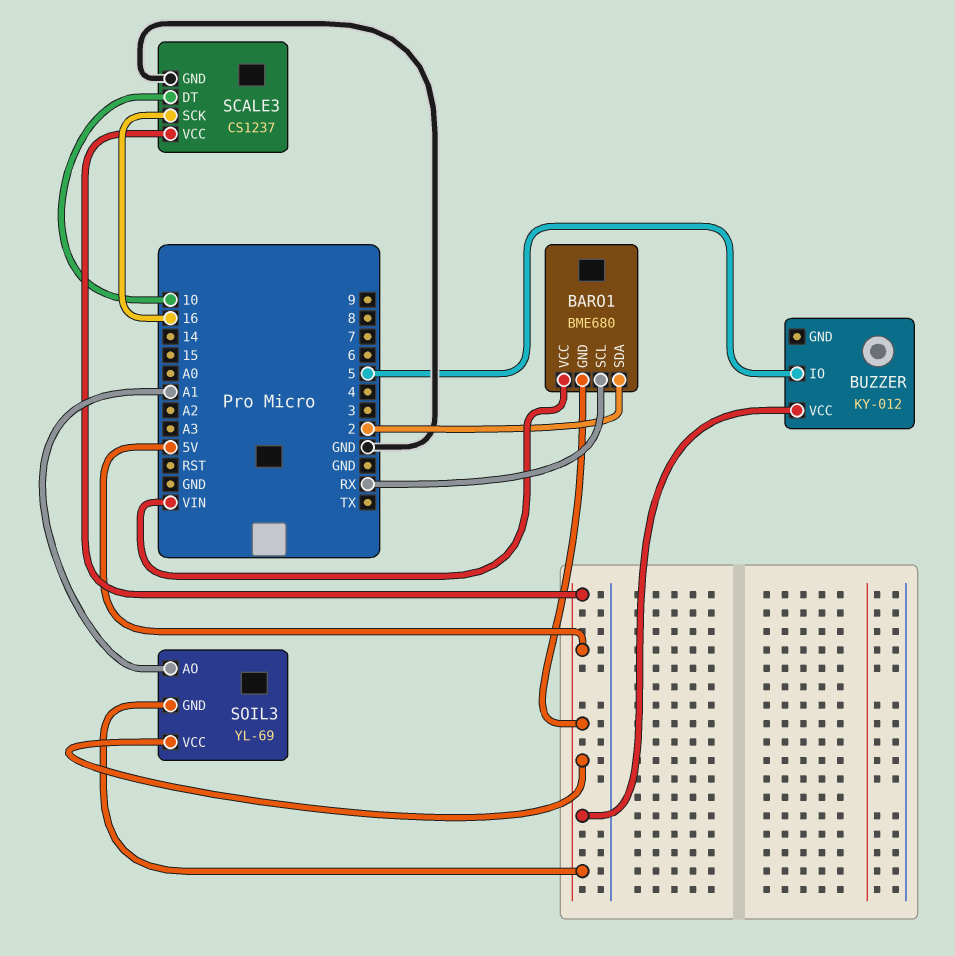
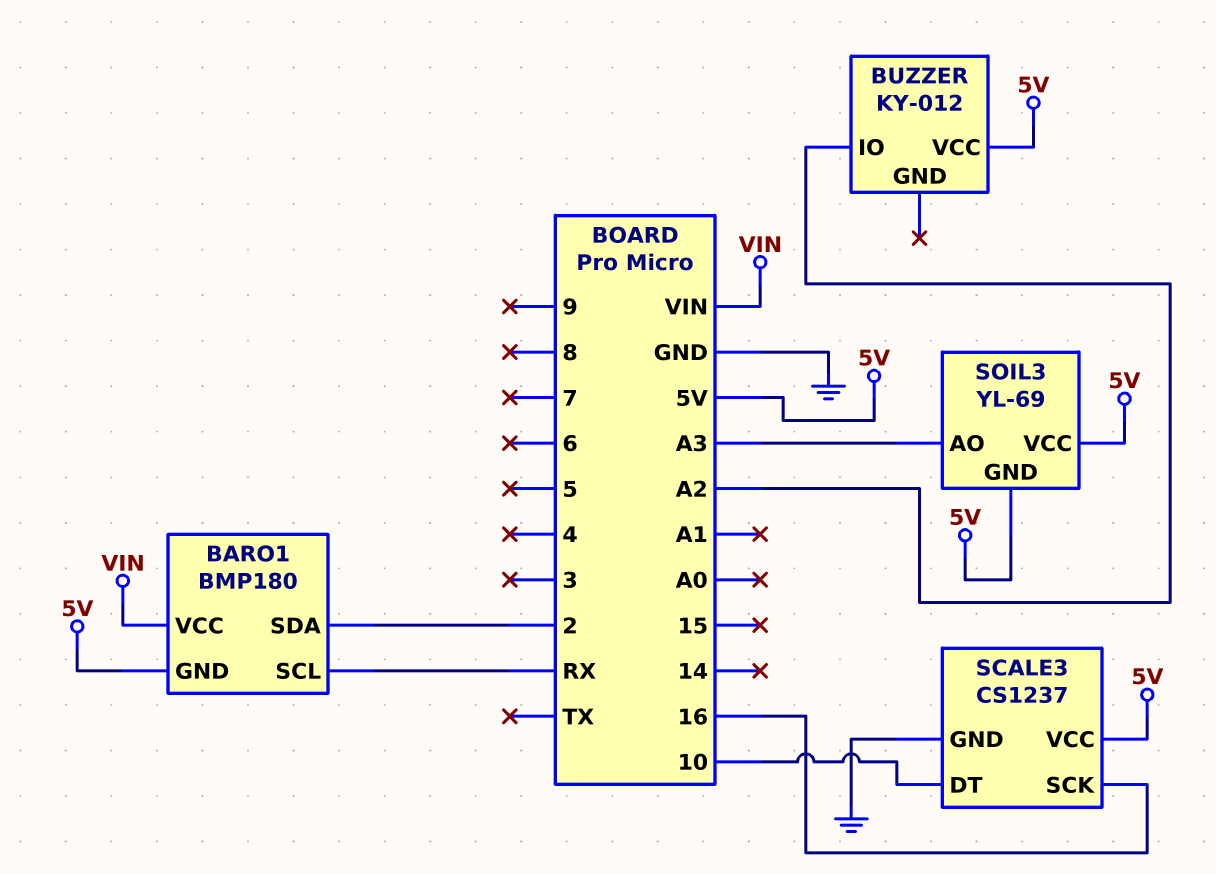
BARO1: BME680 -> BMP180
BUZZER pin IO: 5 -> A2
SOIL3 pin AO: A1 -> A3

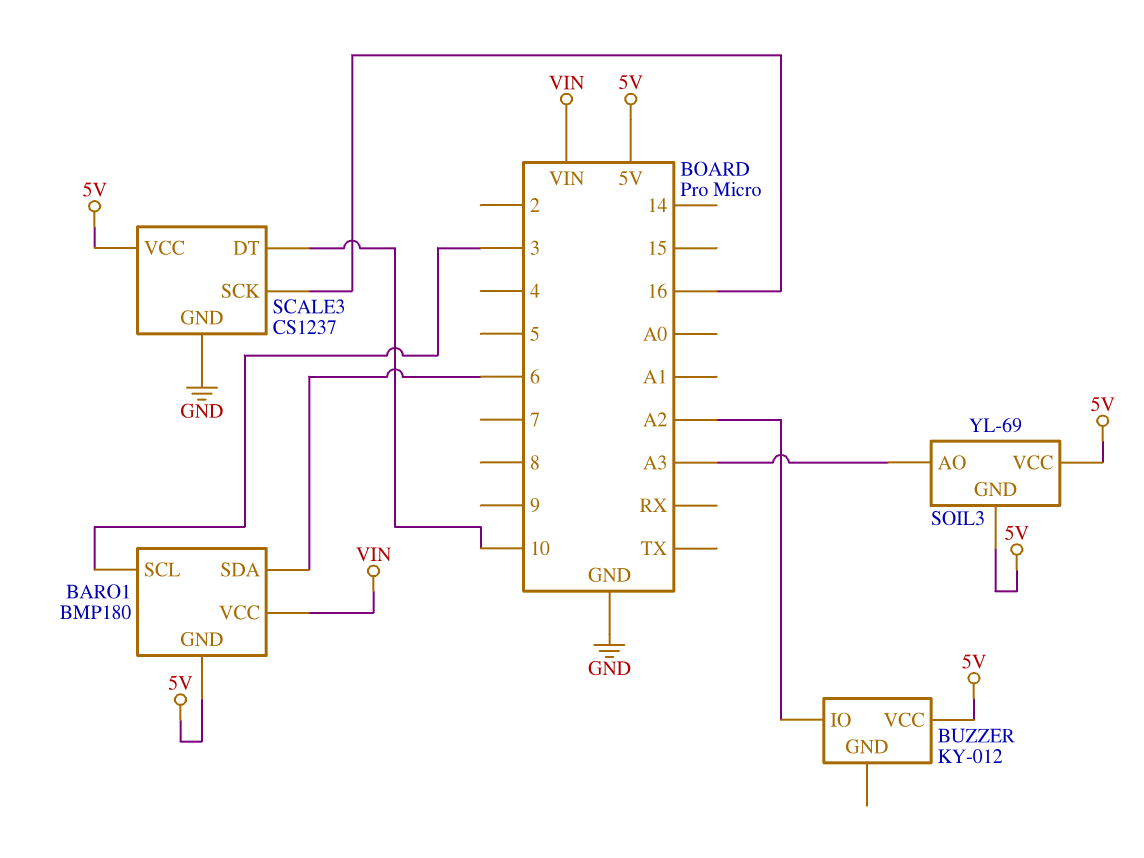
BARO1 pin SCL: RX -> 3
BARO1 pin SDA: 2 -> 6

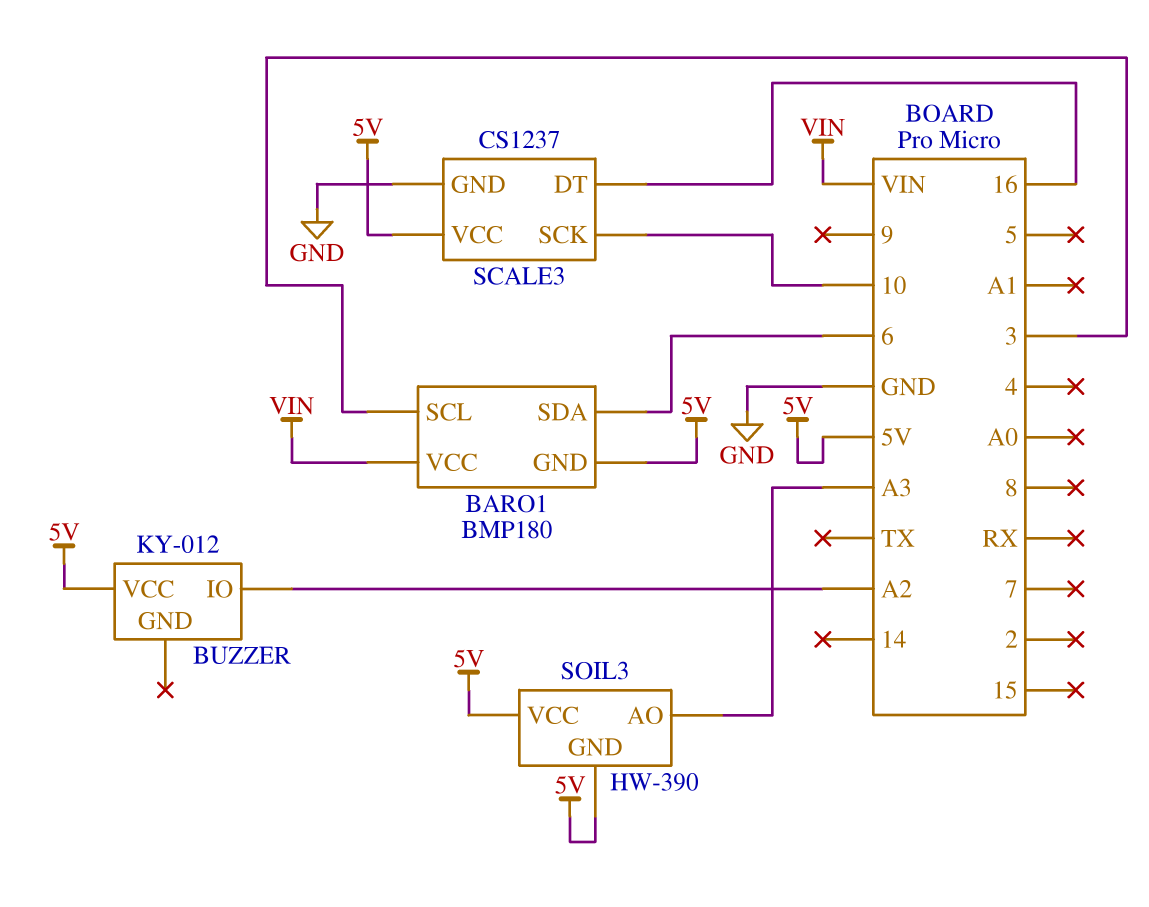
SCALE3 pin DT: 10 -> 16
SCALE3 pin SCK: 16 -> 10
SOIL3: YL-69 -> HW-390

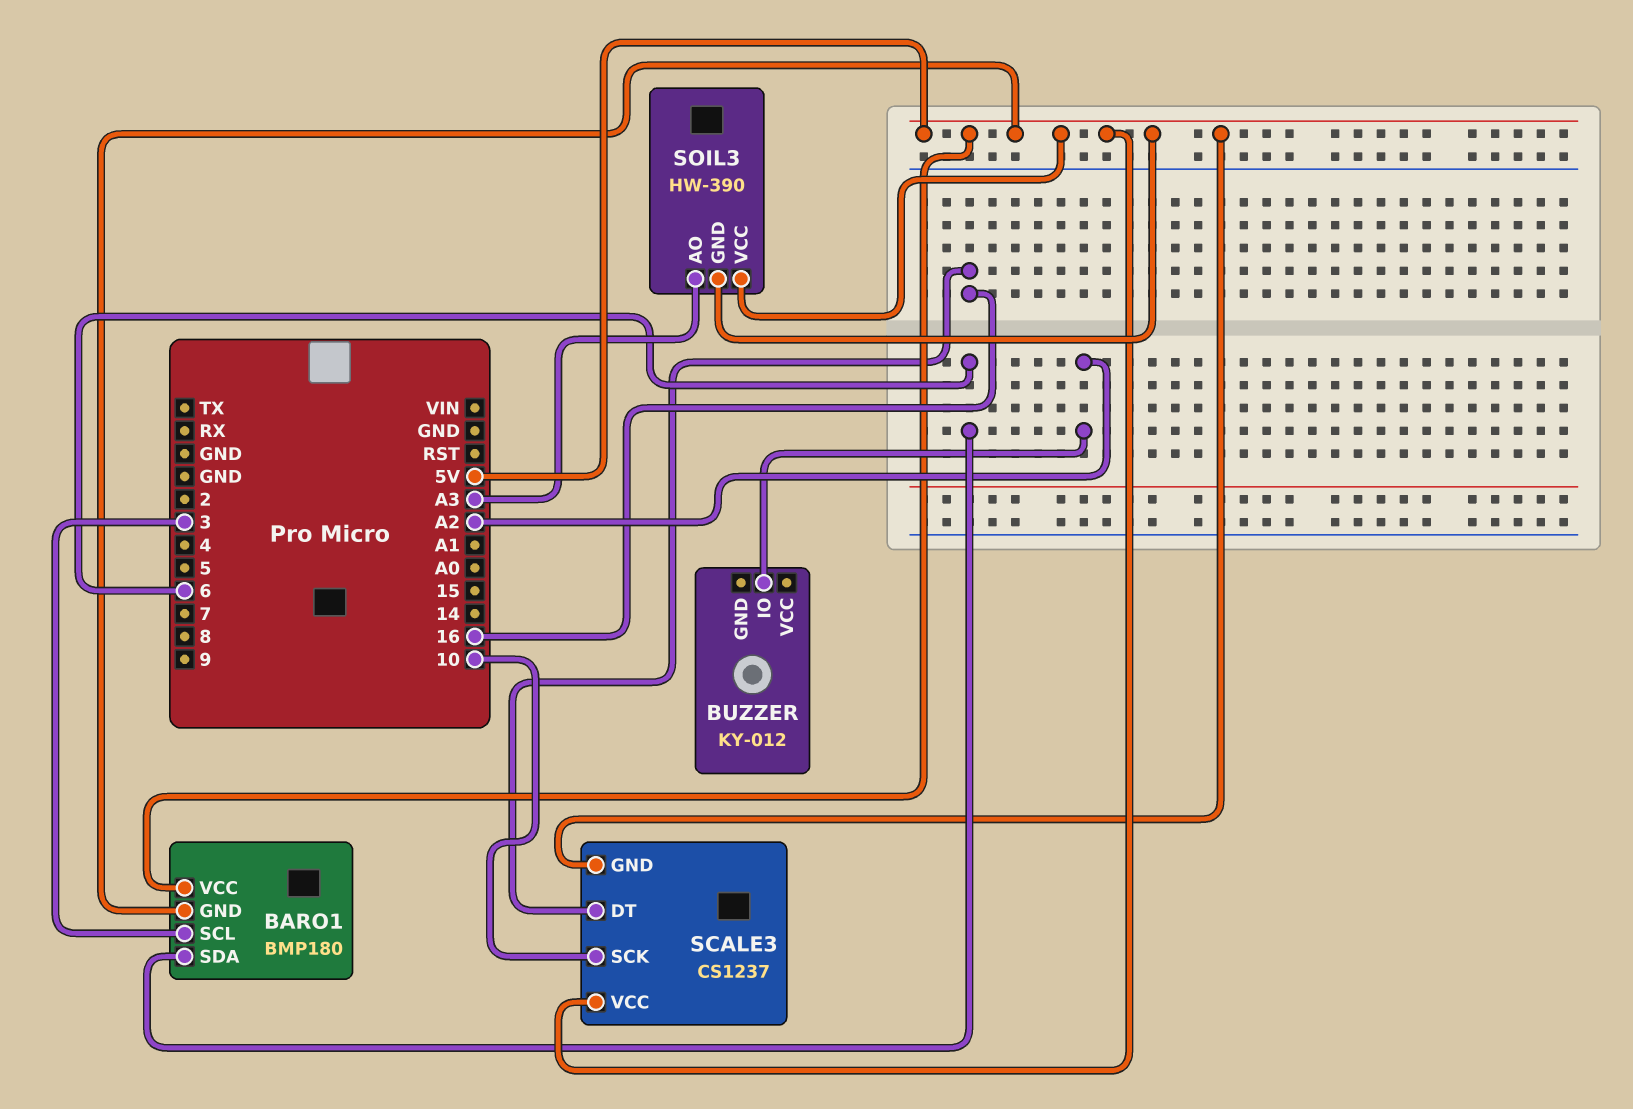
BARO1 pin VCC: VIN -> 5V
BUZZER pin VCC: 5V -> none
SCALE3 pin GND: GND -> 5V

